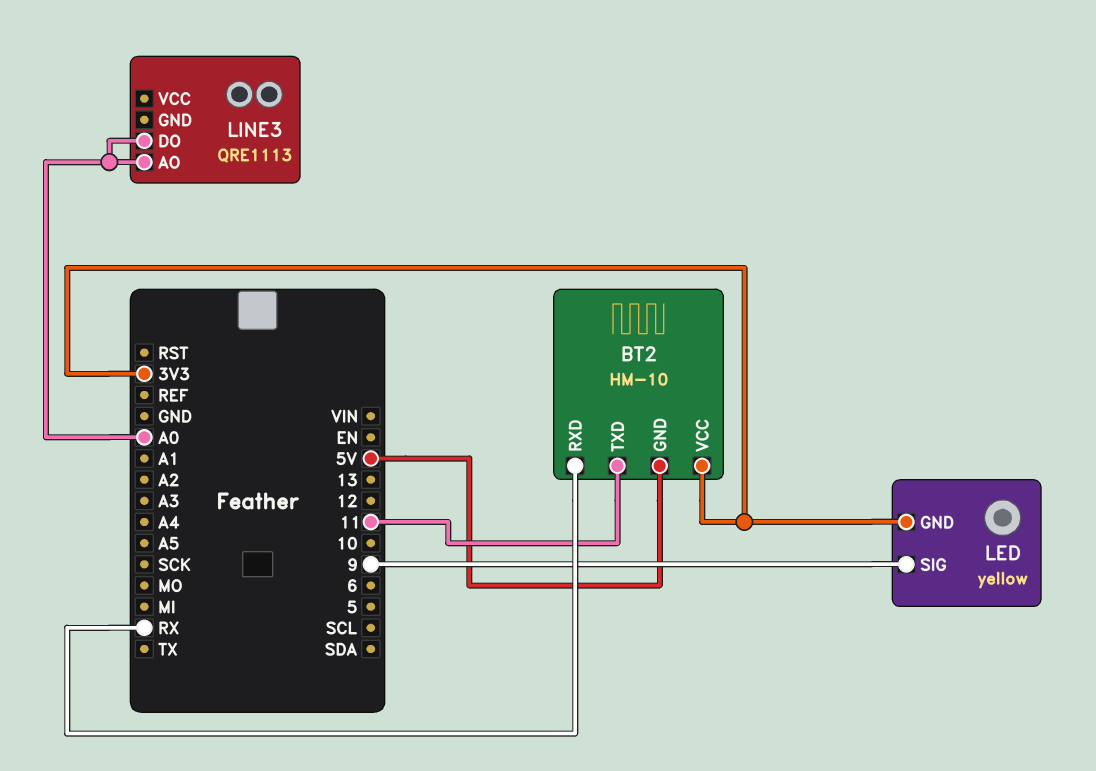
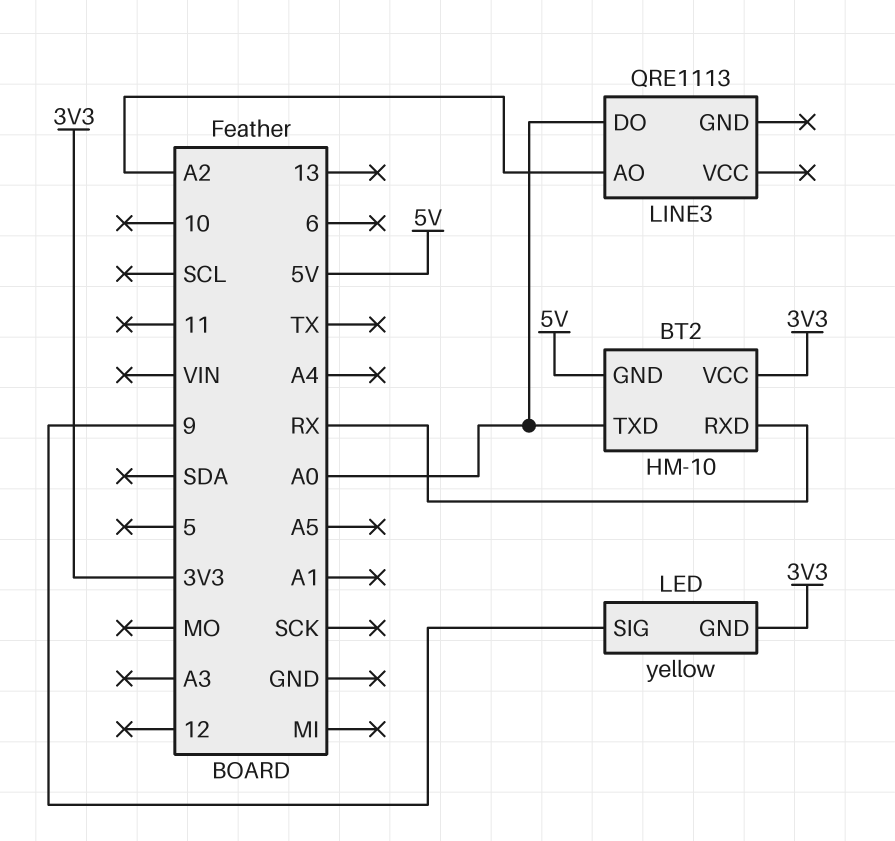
BT2 pin TXD: 11 -> A0
LINE3 pin AO: A0 -> A2

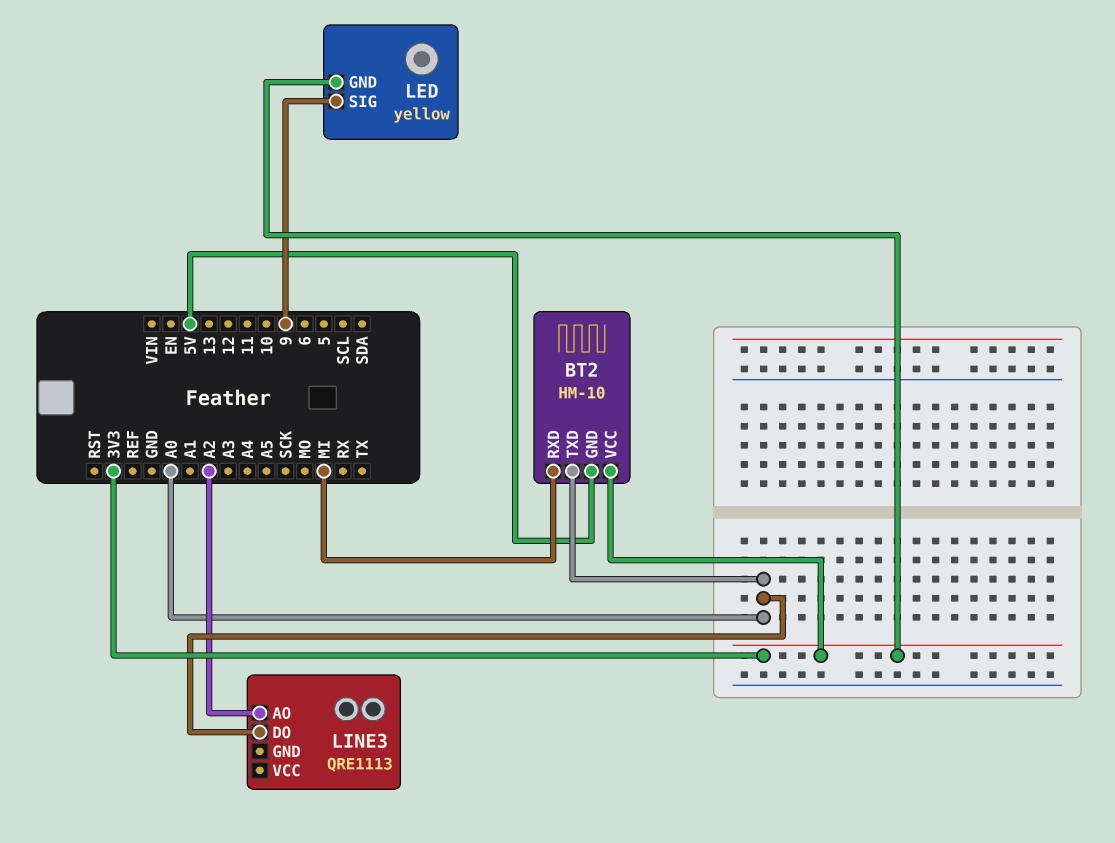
BT2 pin RXD: RX -> MI

